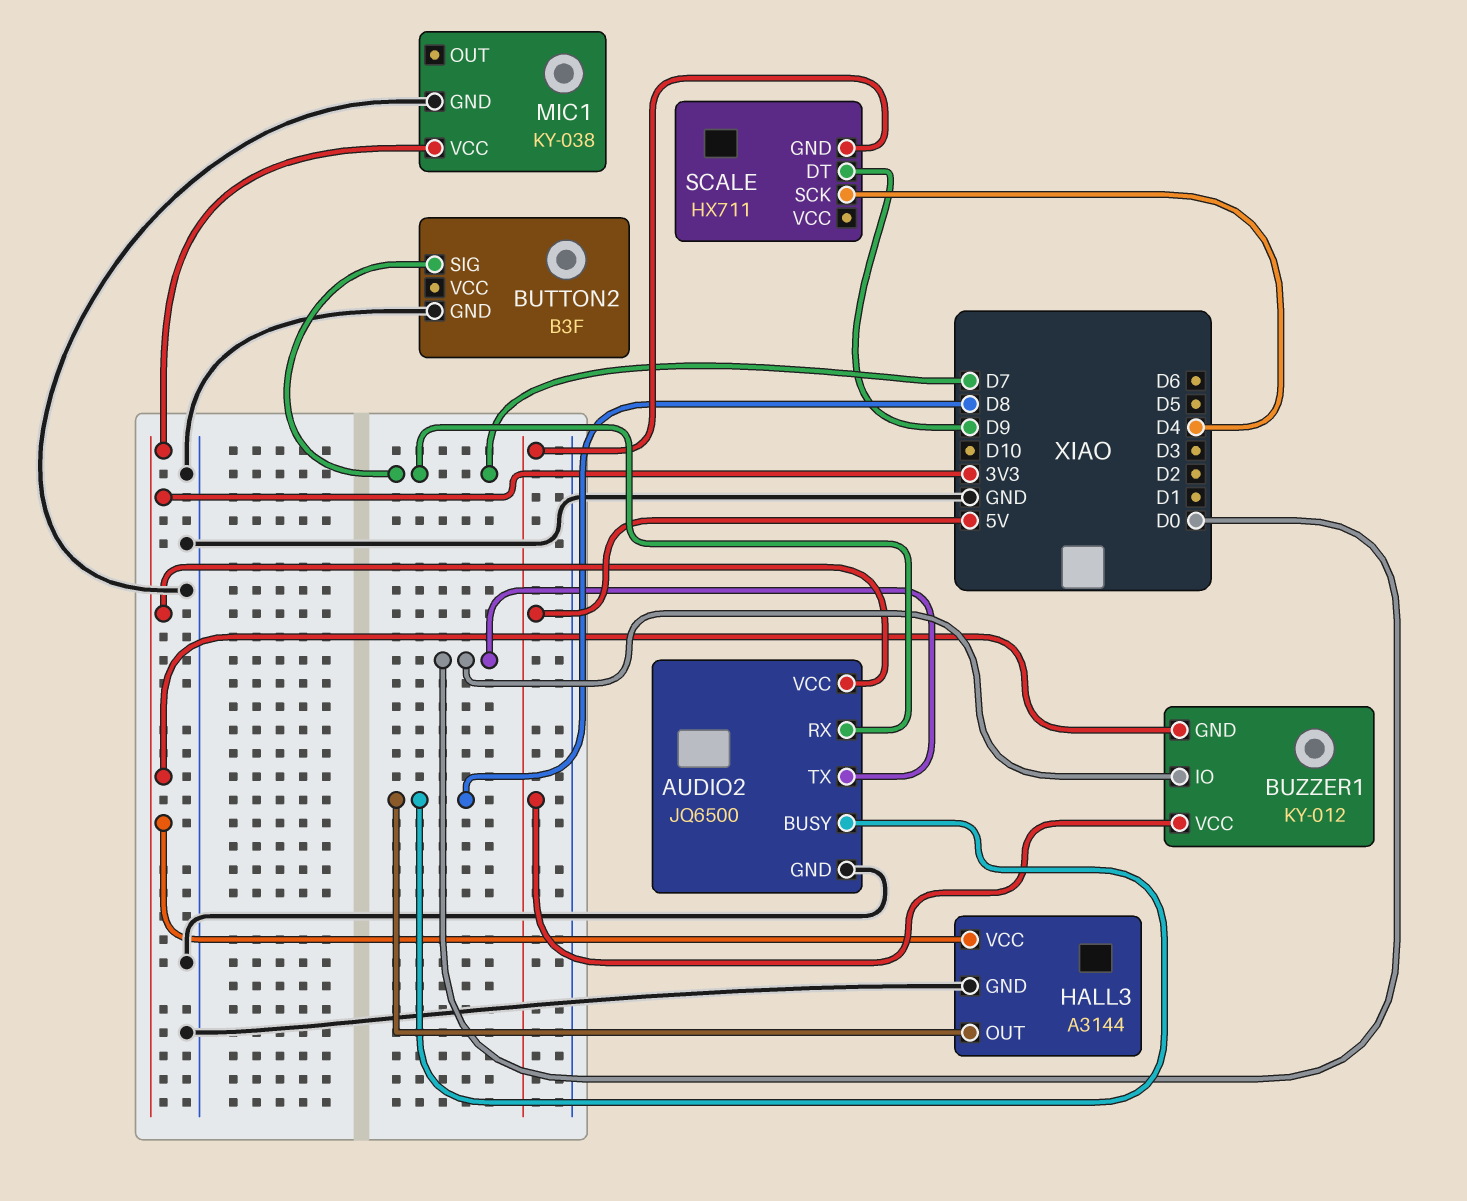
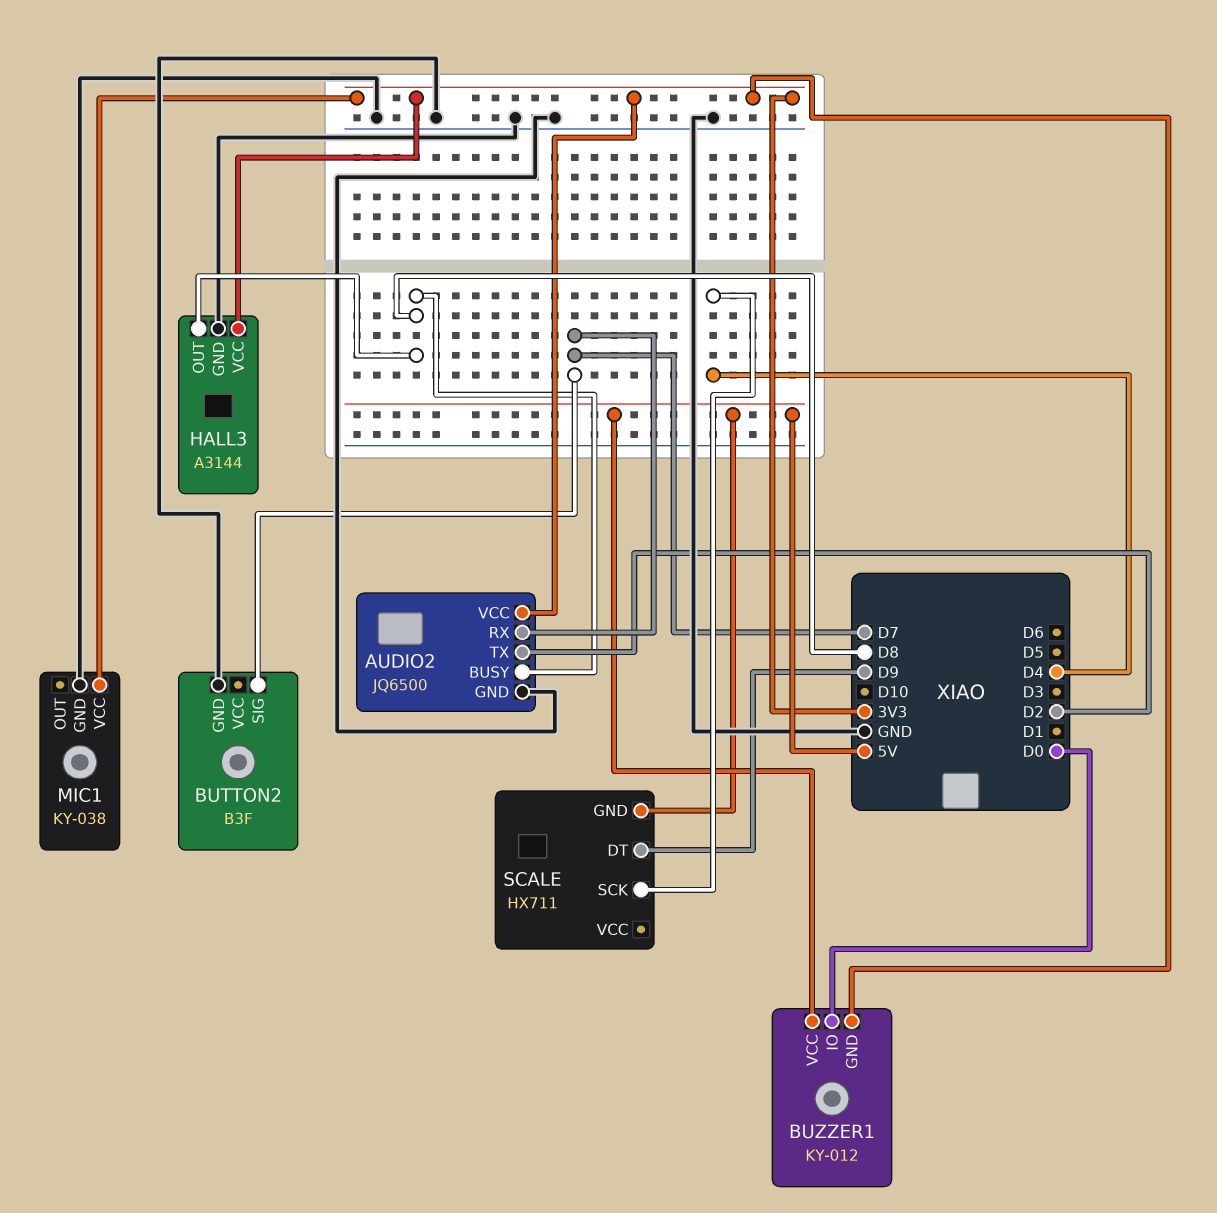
AUDIO2 pin TX: D0 -> D2

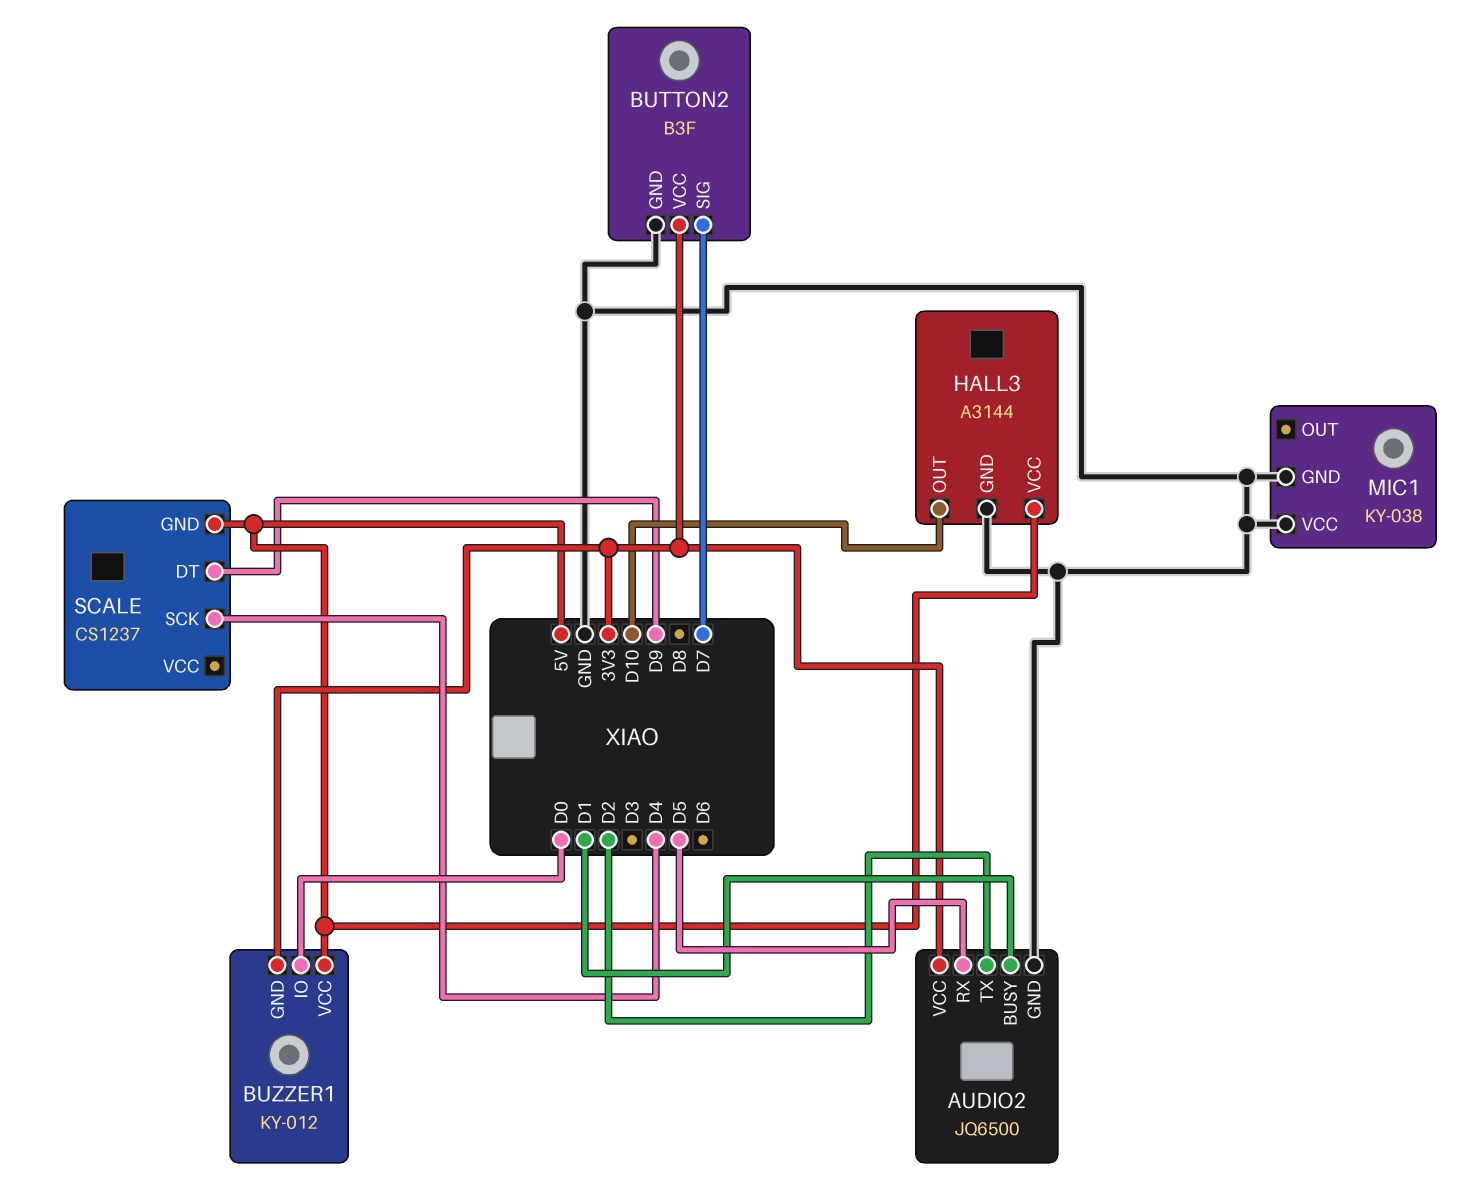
AUDIO2 pin BUSY: D8 -> D1
AUDIO2 pin RX: D7 -> D5
BUTTON2 pin VCC: none -> 3V3
HALL3 pin OUT: D8 -> D10
HALL3 pin VCC: 3V3 -> 5V
MIC1 pin VCC: 3V3 -> GND
SCALE: HX711 -> CS1237

